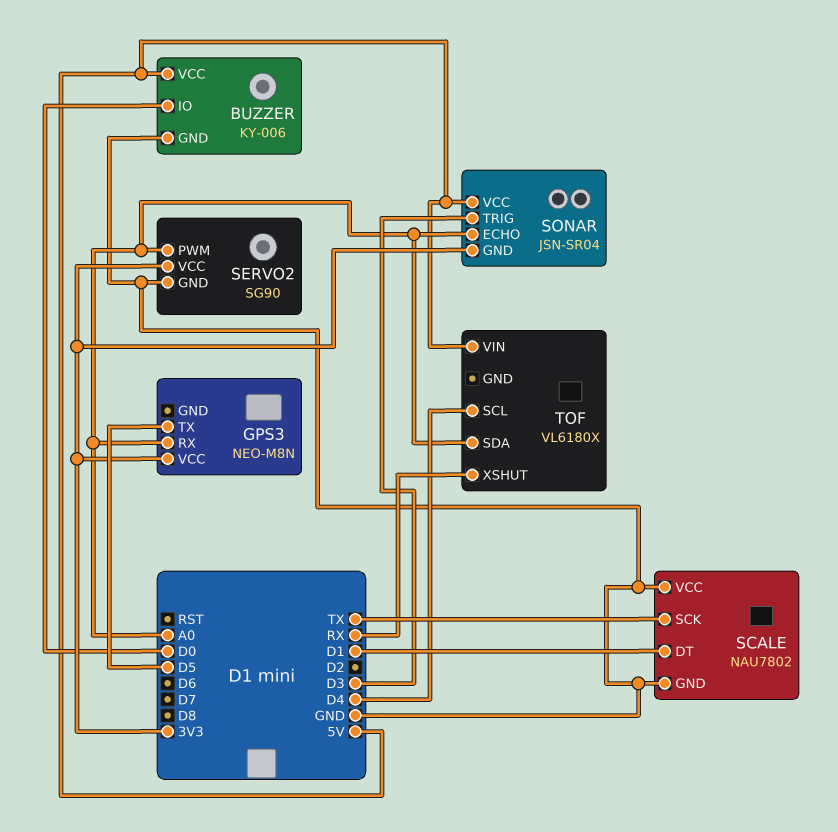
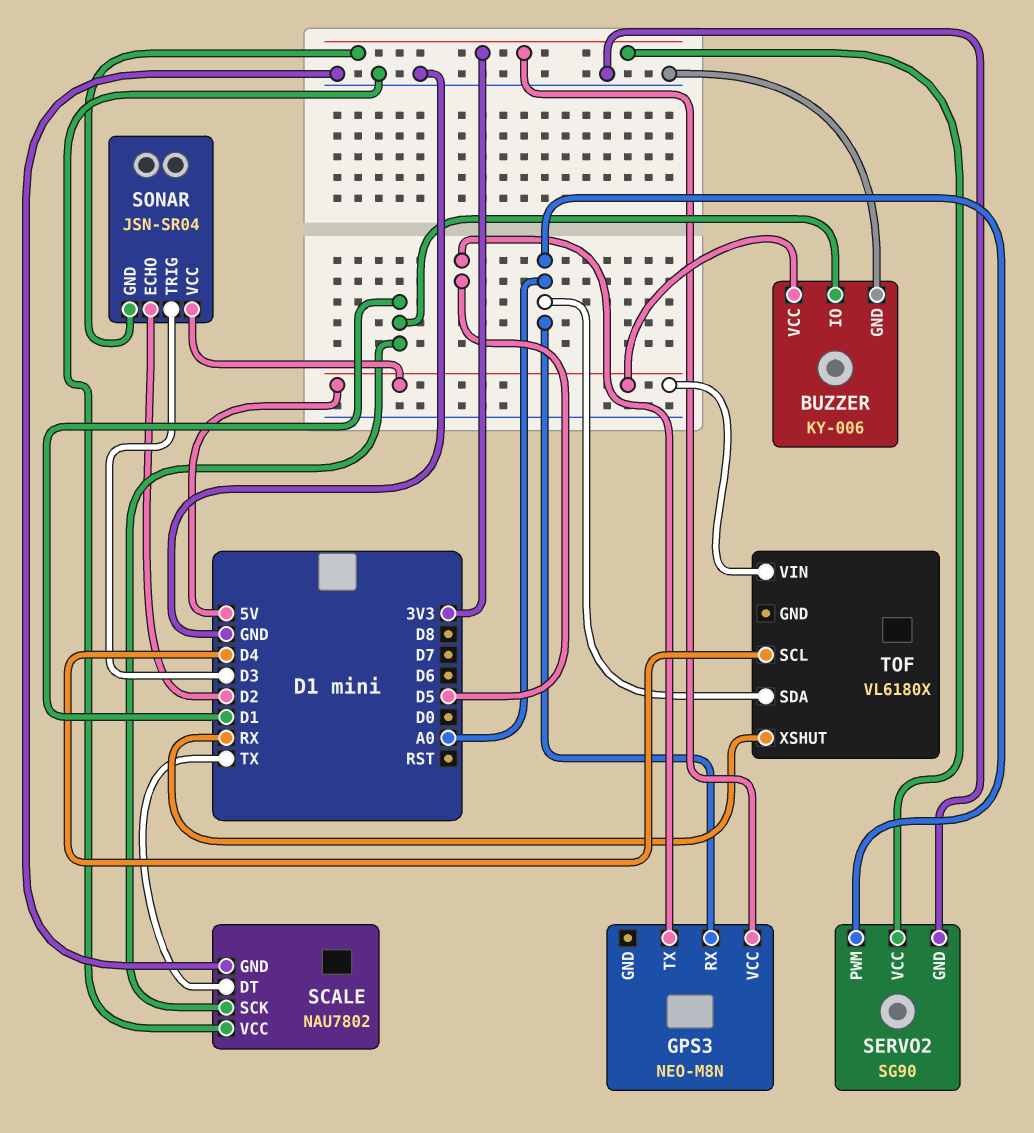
BUZZER pin IO: D0 -> D1
SCALE pin DT: D1 -> TX
SCALE pin SCK: TX -> D1
SONAR pin ECHO: A0 -> D2

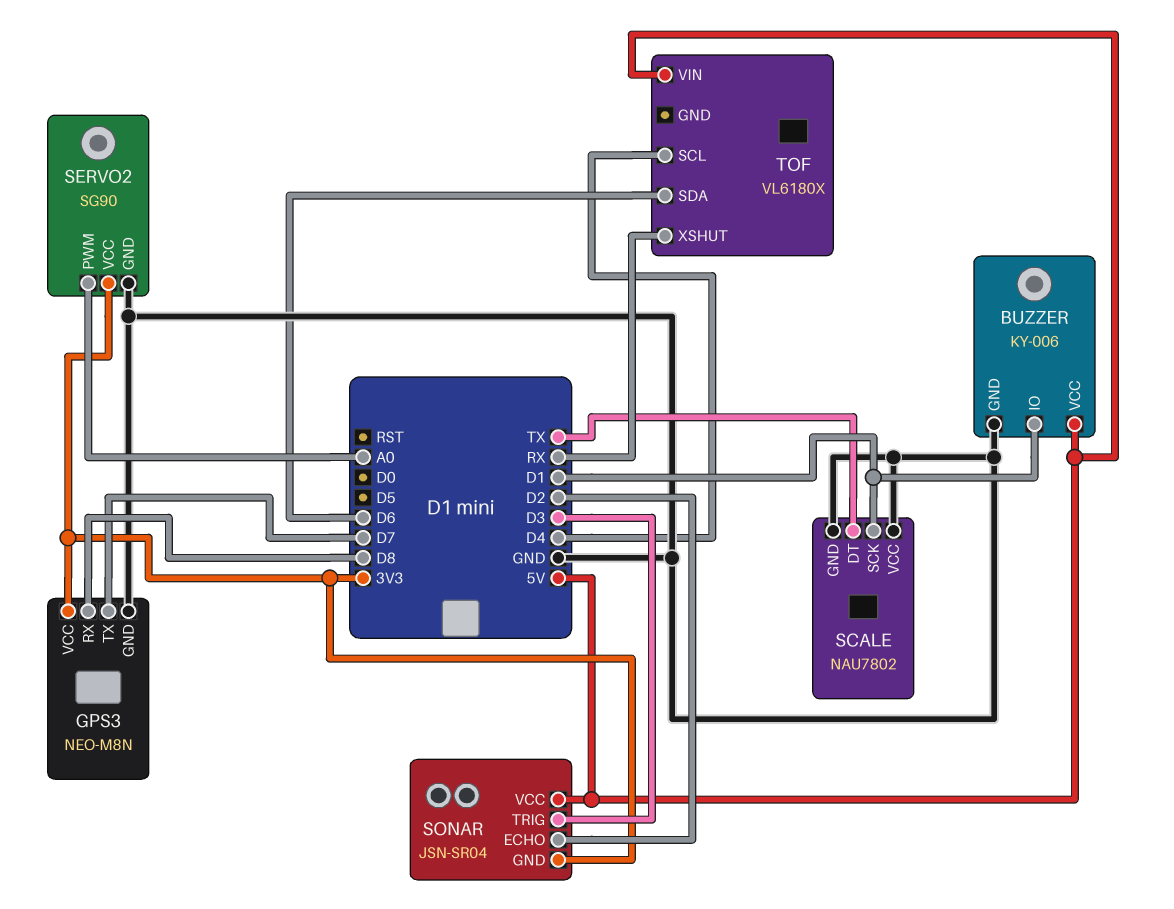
GPS3 pin GND: none -> GND
GPS3 pin RX: A0 -> D8
GPS3 pin TX: D5 -> D7
TOF pin SDA: A0 -> D6

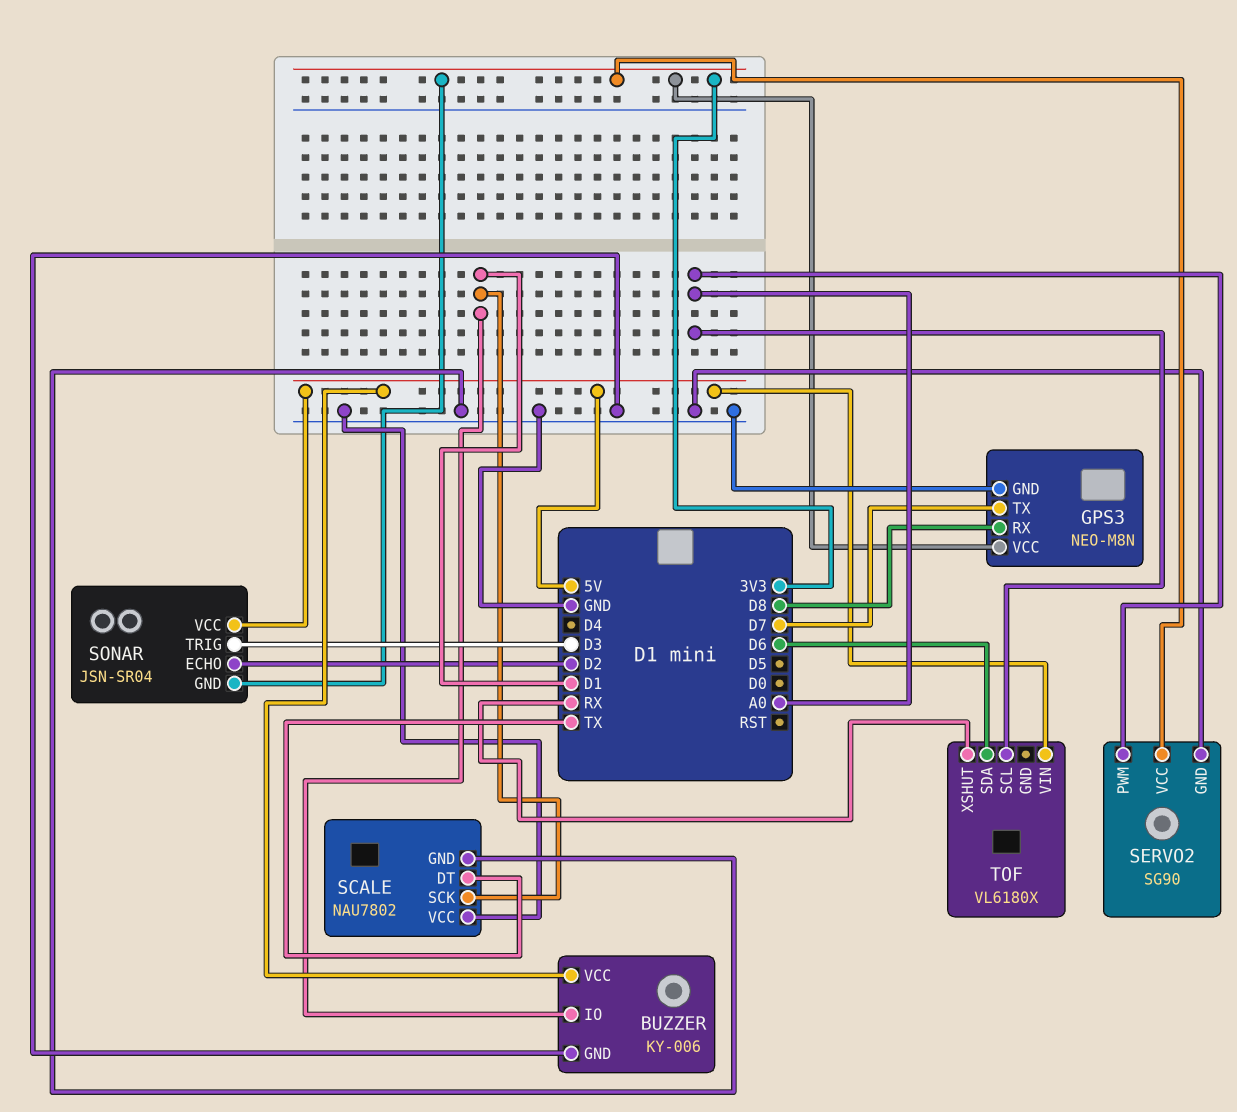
TOF pin SCL: D4 -> A0

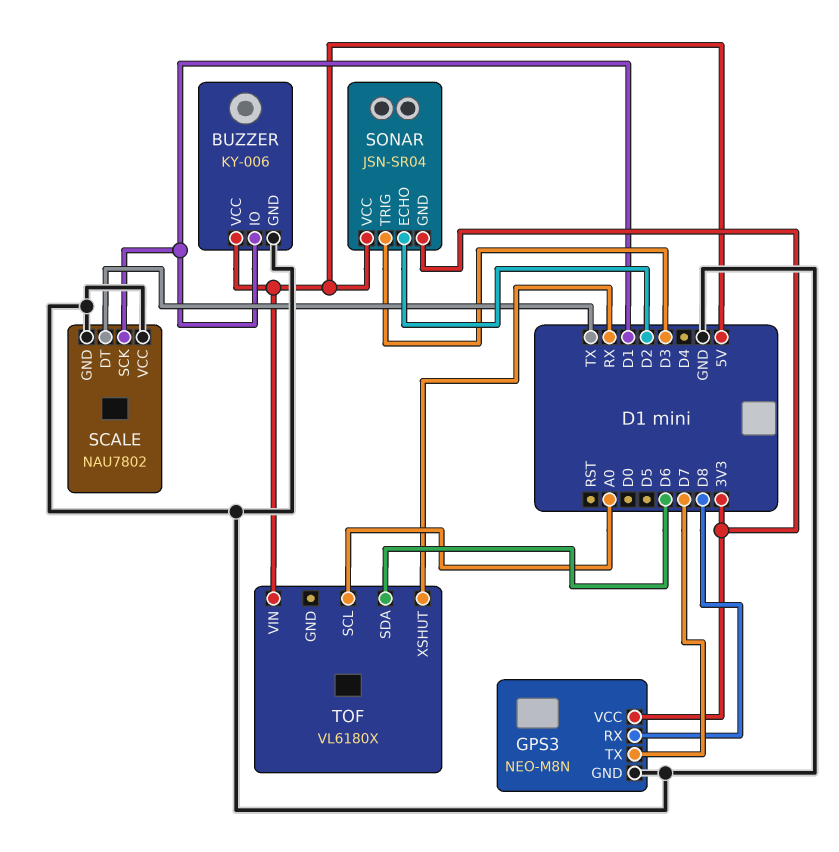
SERVO2: SG90 -> none
SERVO2 pin GND: GND -> none
SERVO2 pin PWM: A0 -> none
SERVO2 pin VCC: 3V3 -> none

